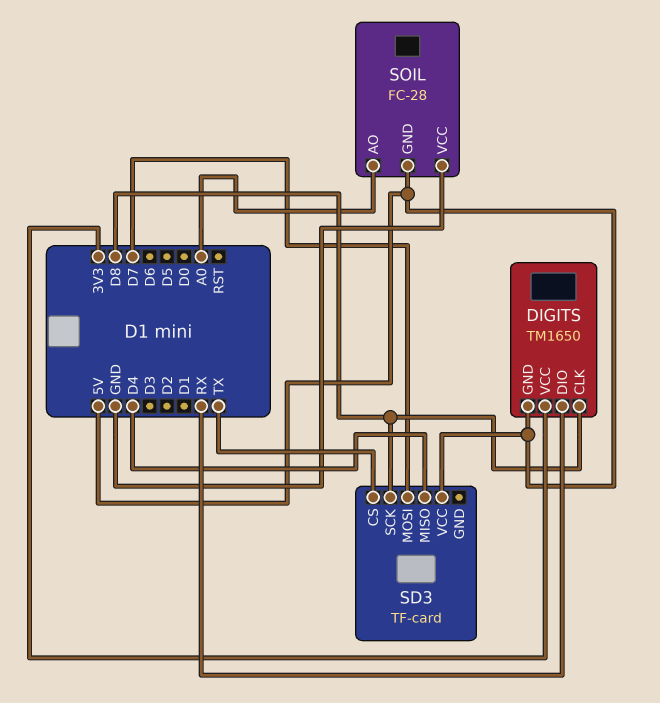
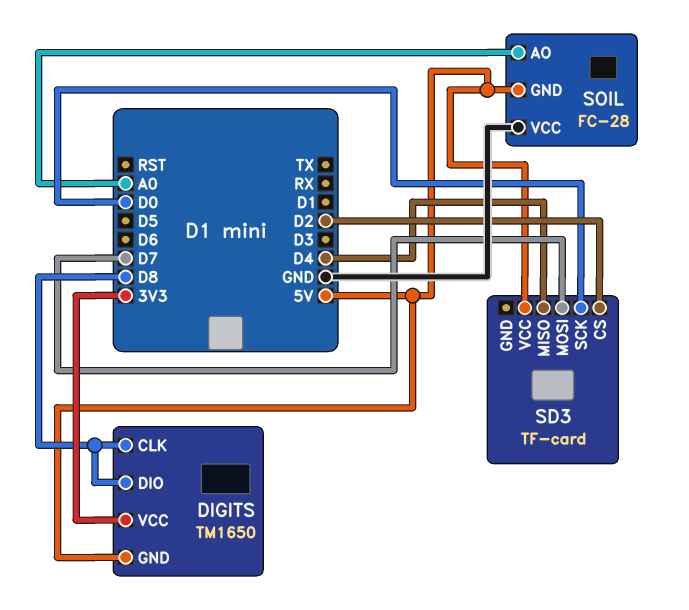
DIGITS pin DIO: RX -> D8
SD3 pin CS: TX -> D2
SD3 pin SCK: D8 -> D0

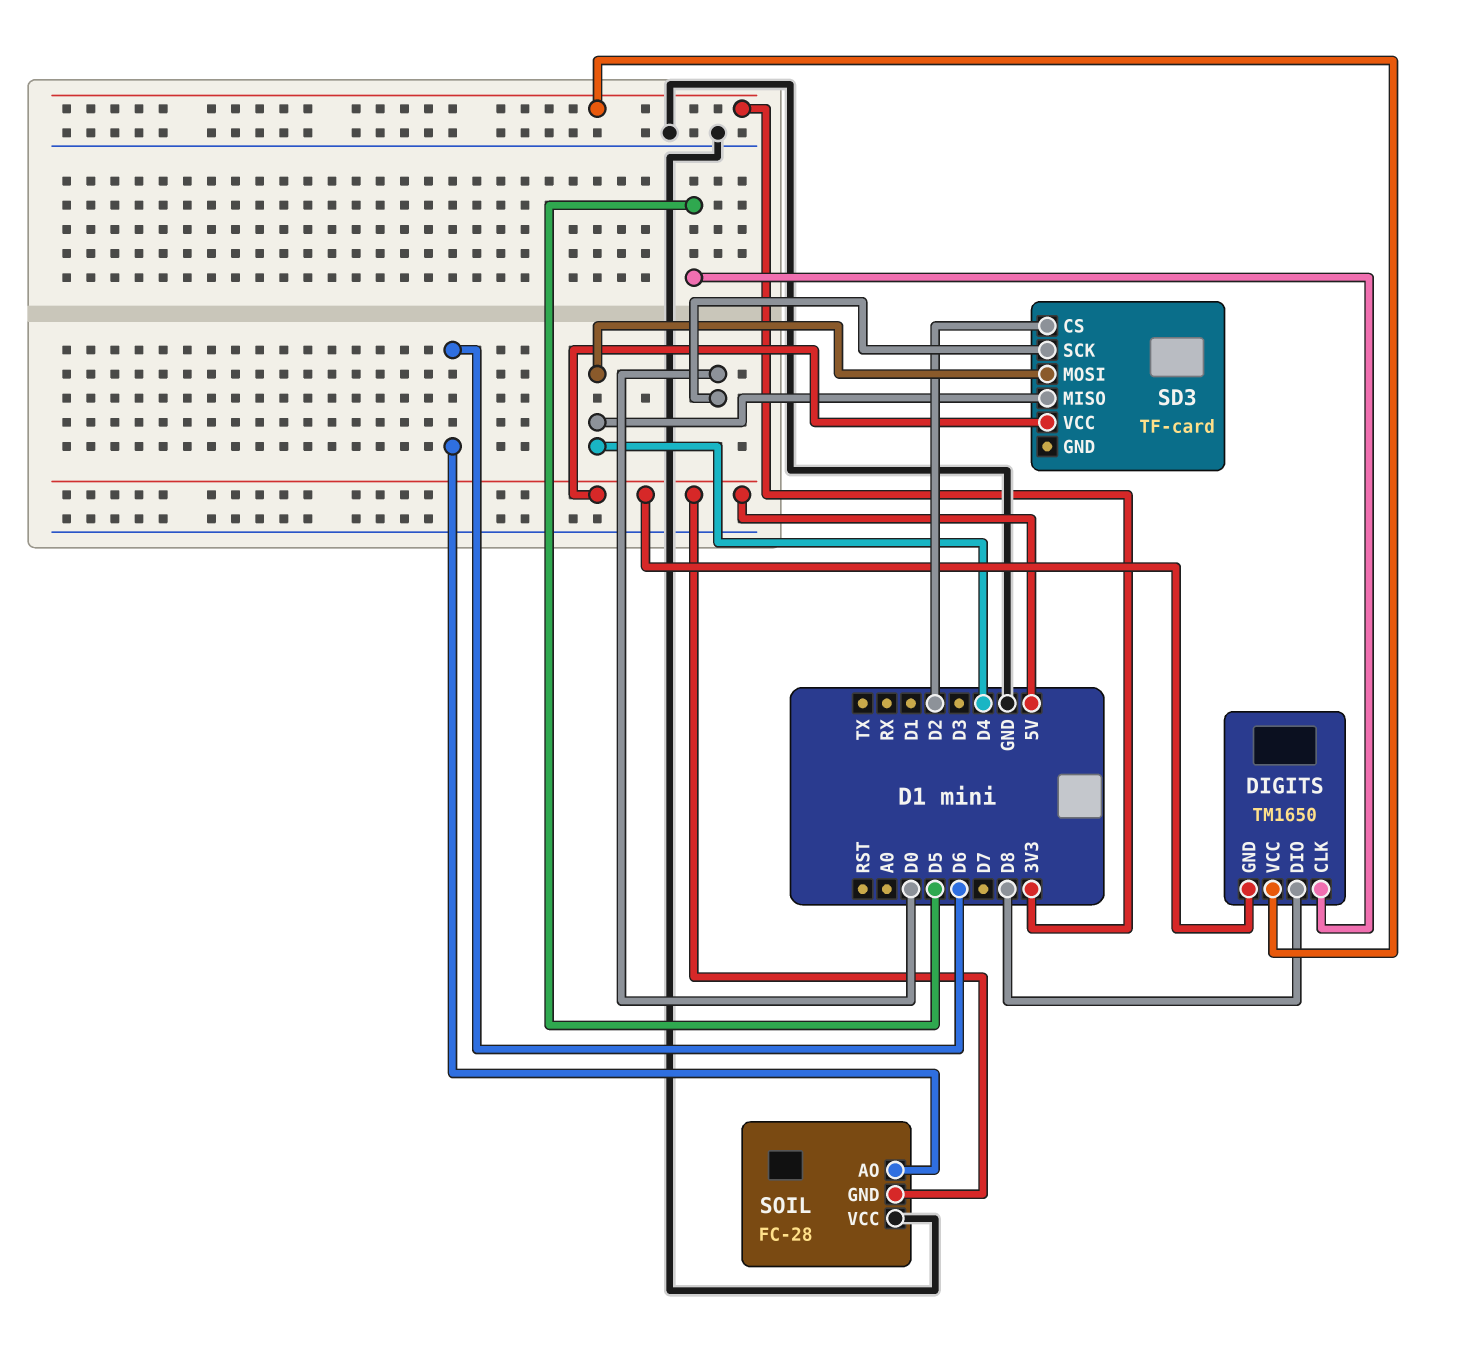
DIGITS pin CLK: D8 -> D5
SD3 pin MOSI: D7 -> D4
SOIL pin AO: A0 -> D6

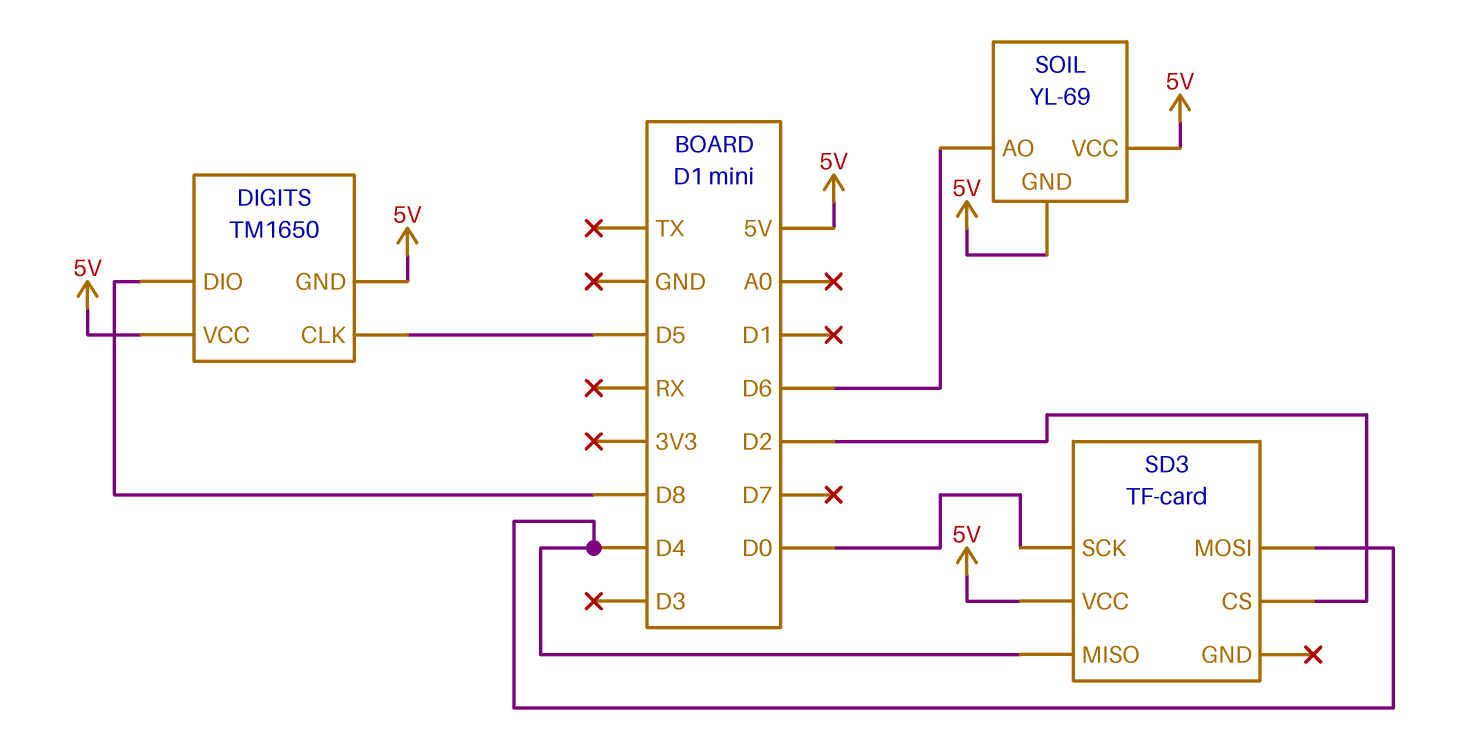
DIGITS pin VCC: 3V3 -> 5V
SOIL: FC-28 -> YL-69
SOIL pin VCC: GND -> 5V

